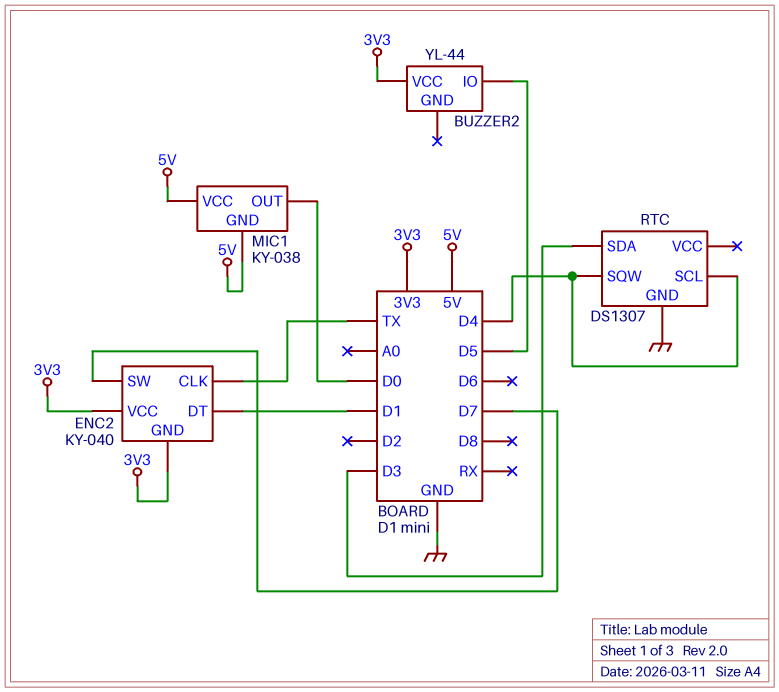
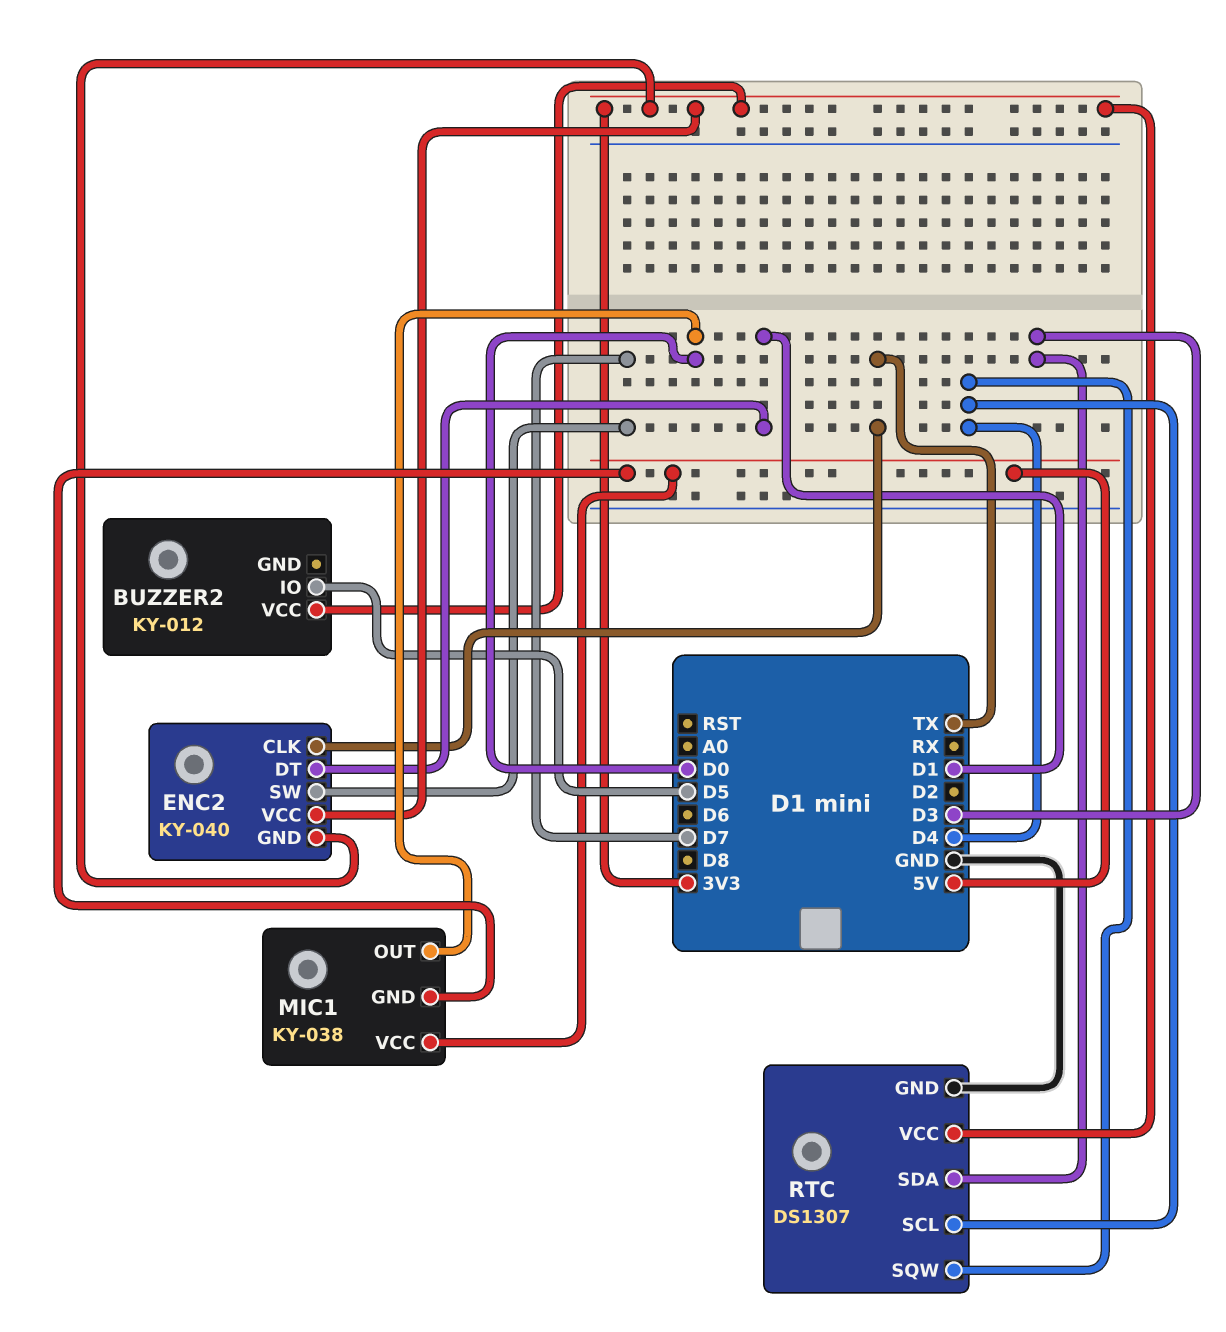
BUZZER2: YL-44 -> KY-012
RTC pin VCC: none -> 3V3

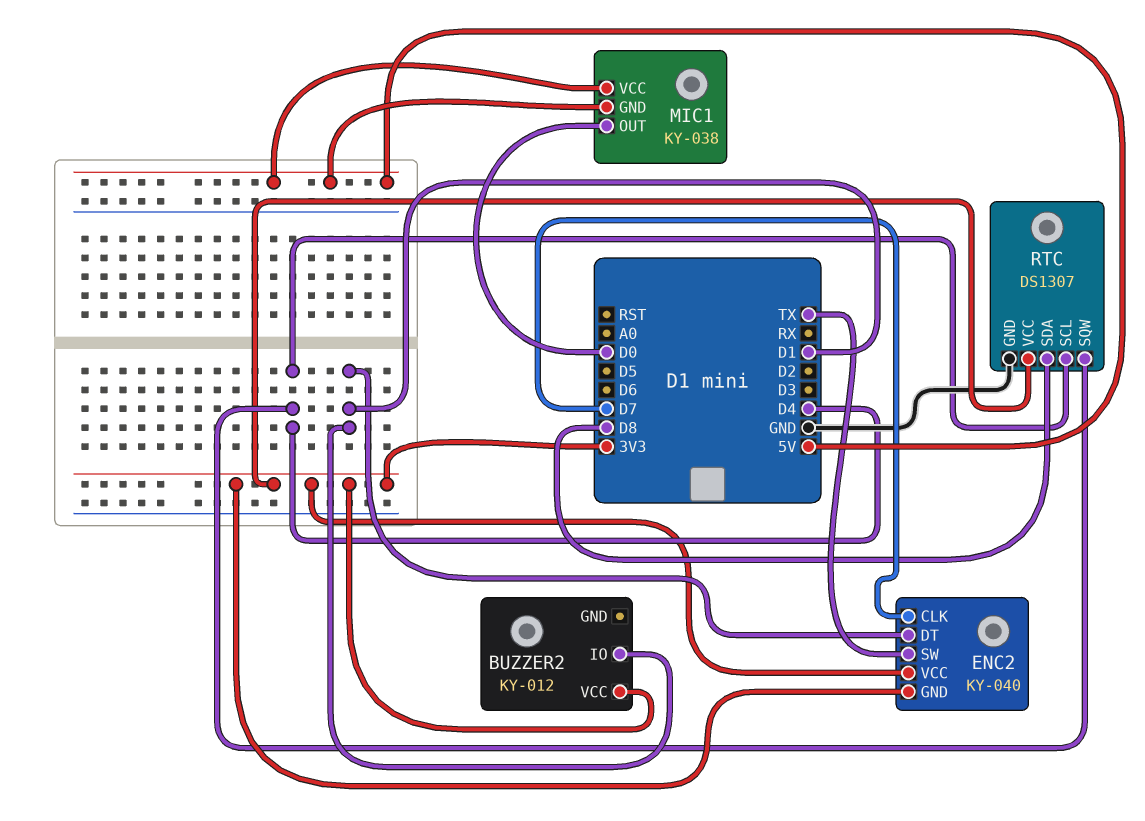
BUZZER2 pin IO: D5 -> D1
ENC2 pin CLK: TX -> D7
ENC2 pin SW: D7 -> TX
RTC pin SDA: D3 -> D8

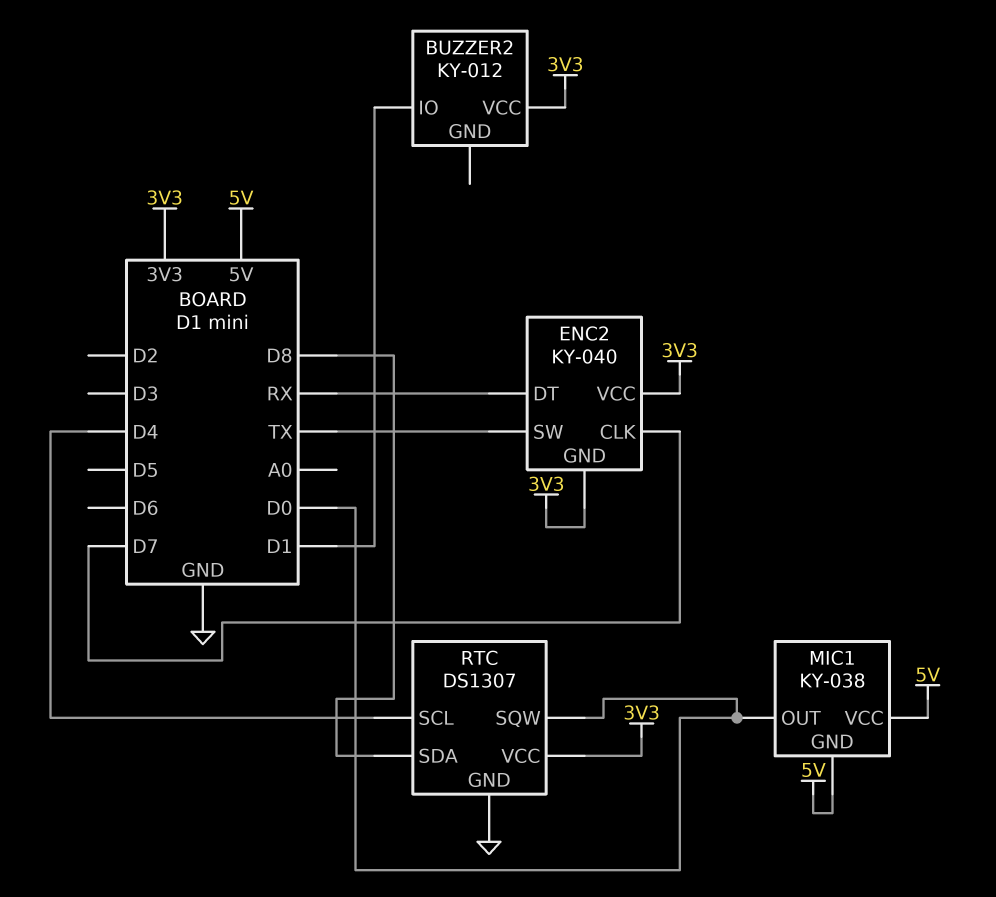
ENC2 pin DT: D1 -> RX
RTC pin SQW: D4 -> D0

